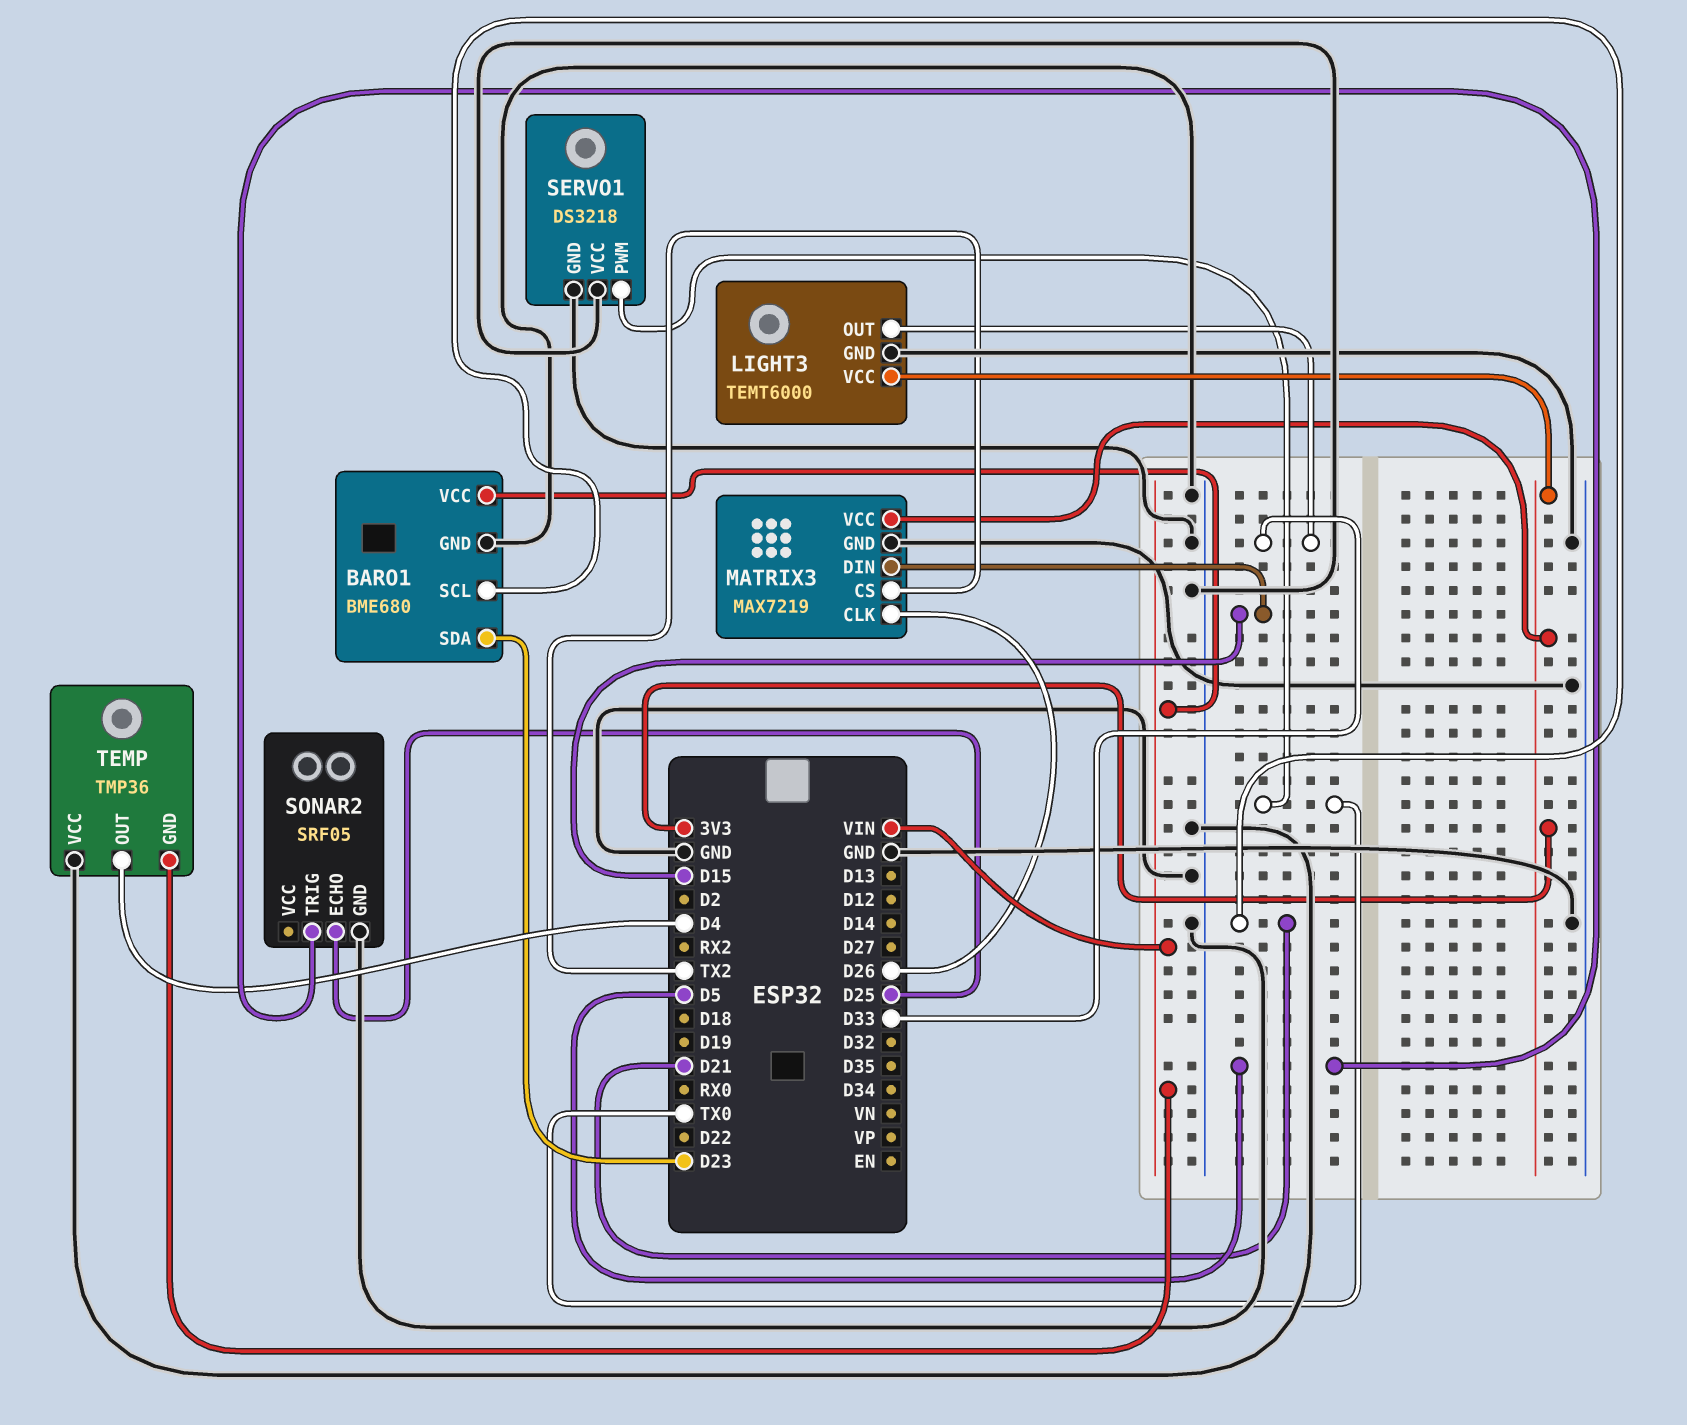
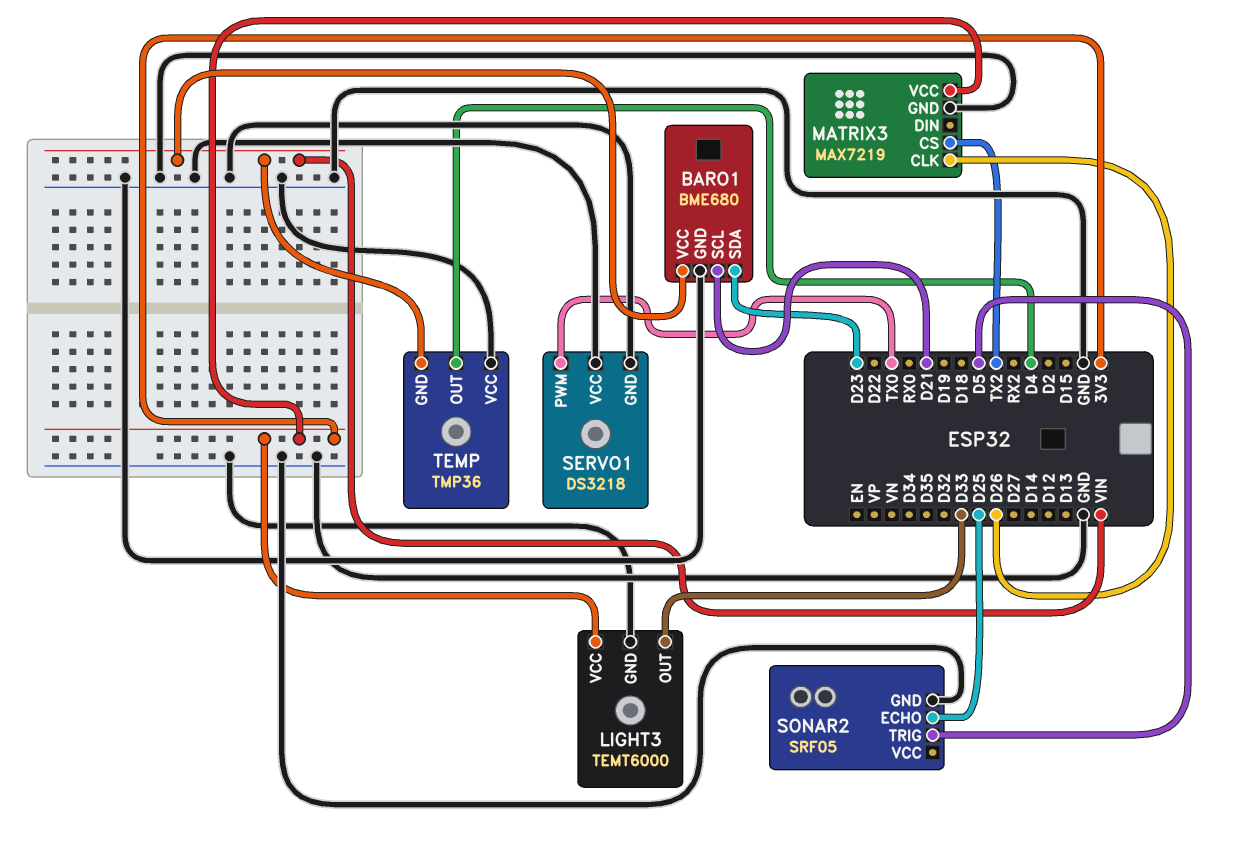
MATRIX3 pin DIN: D15 -> none

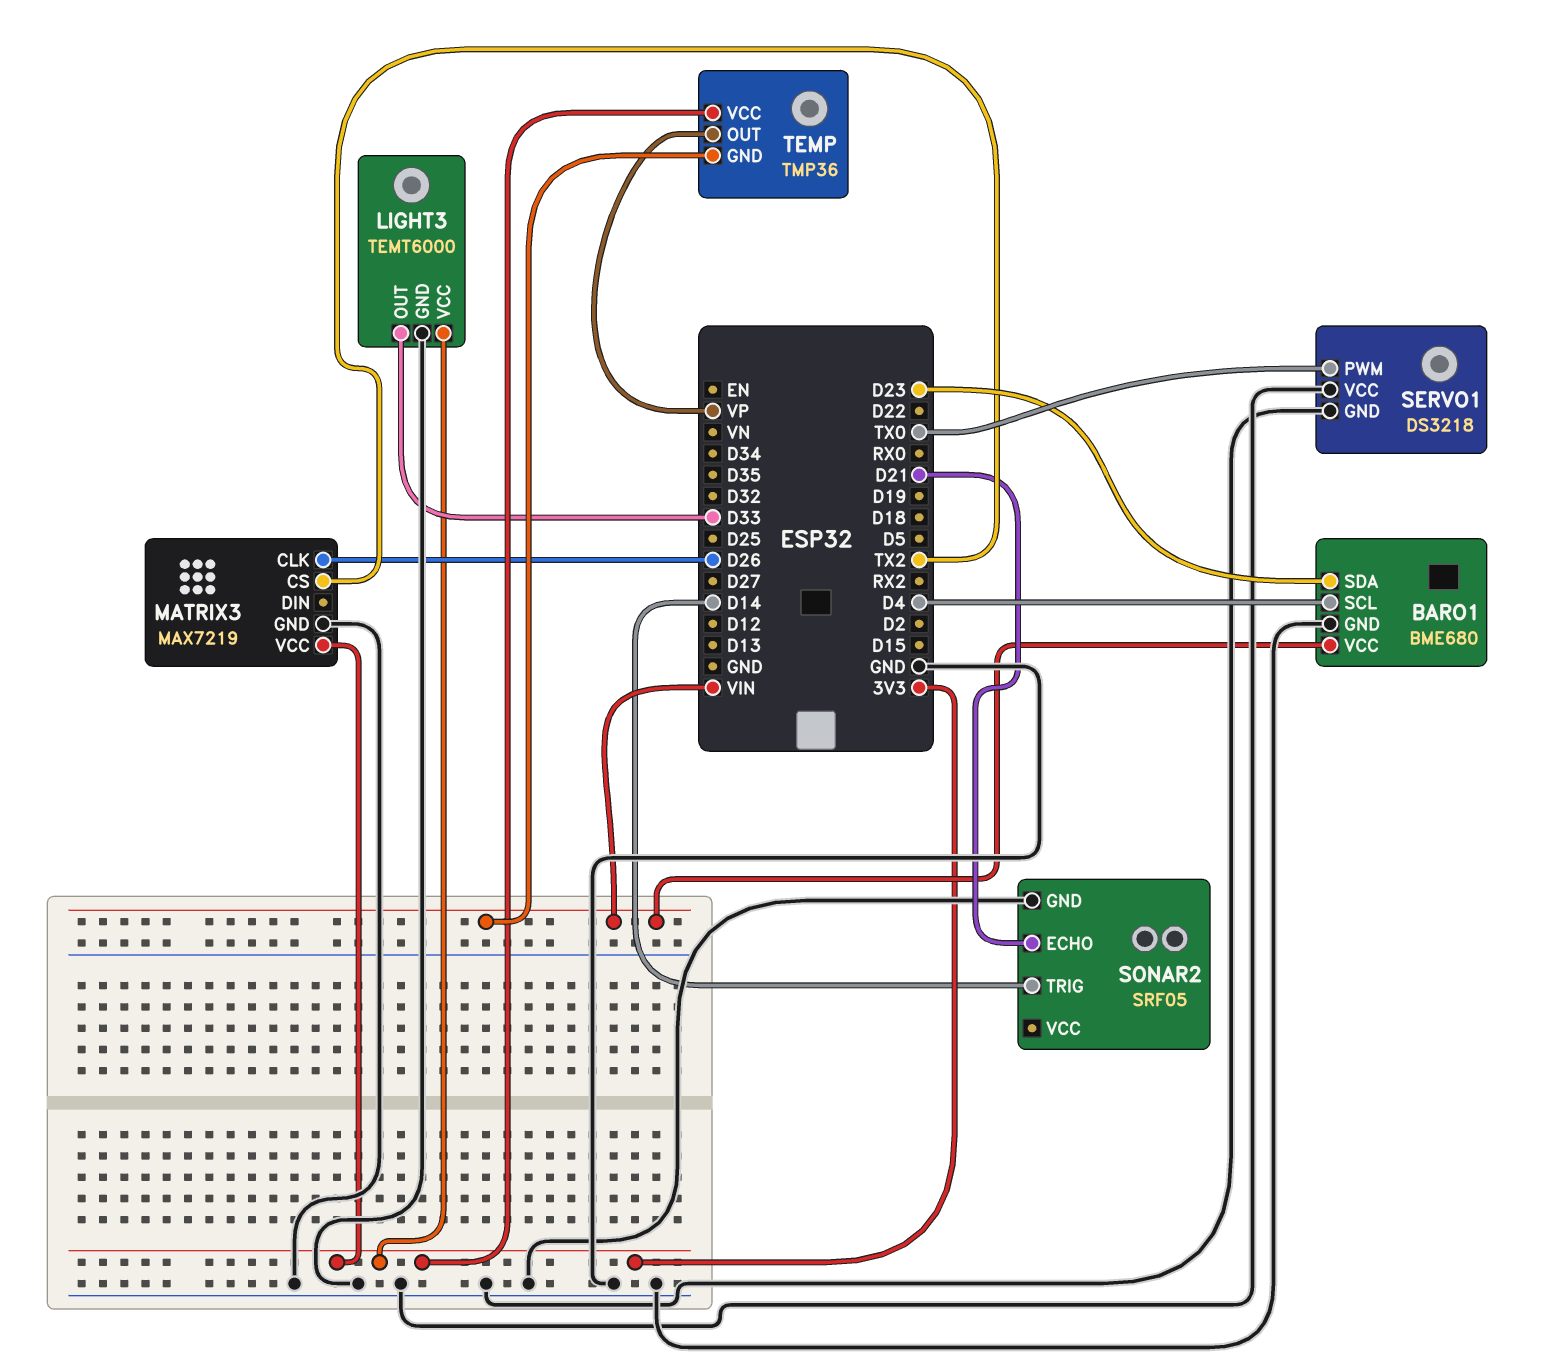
BARO1 pin SCL: D21 -> D4
SONAR2 pin ECHO: D25 -> D21
SONAR2 pin TRIG: D5 -> D14
TEMP pin OUT: D4 -> VP
TEMP pin VCC: GND -> 3V3

